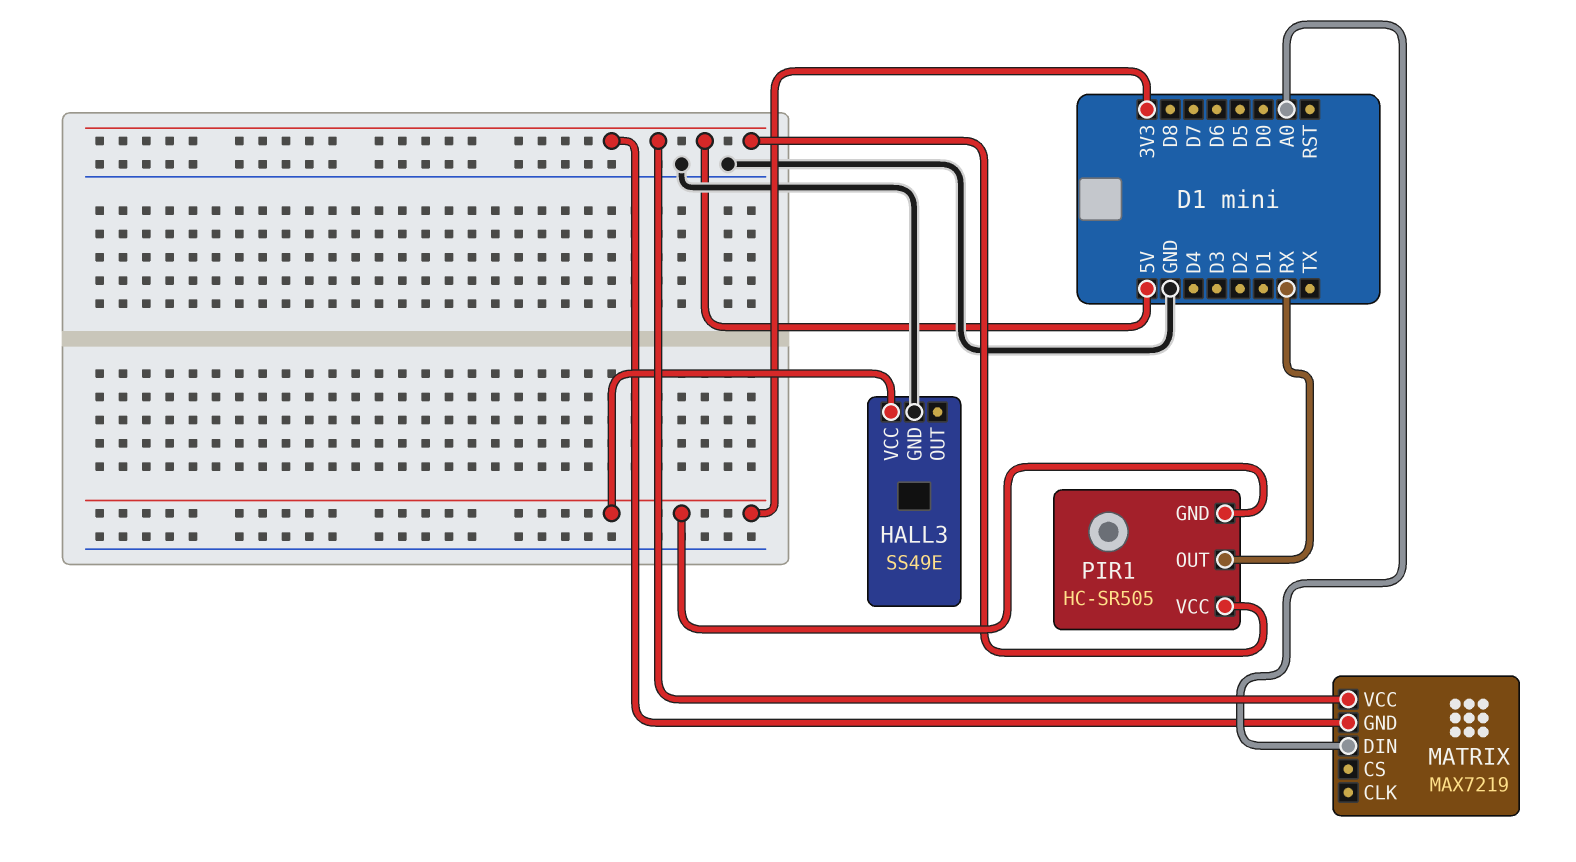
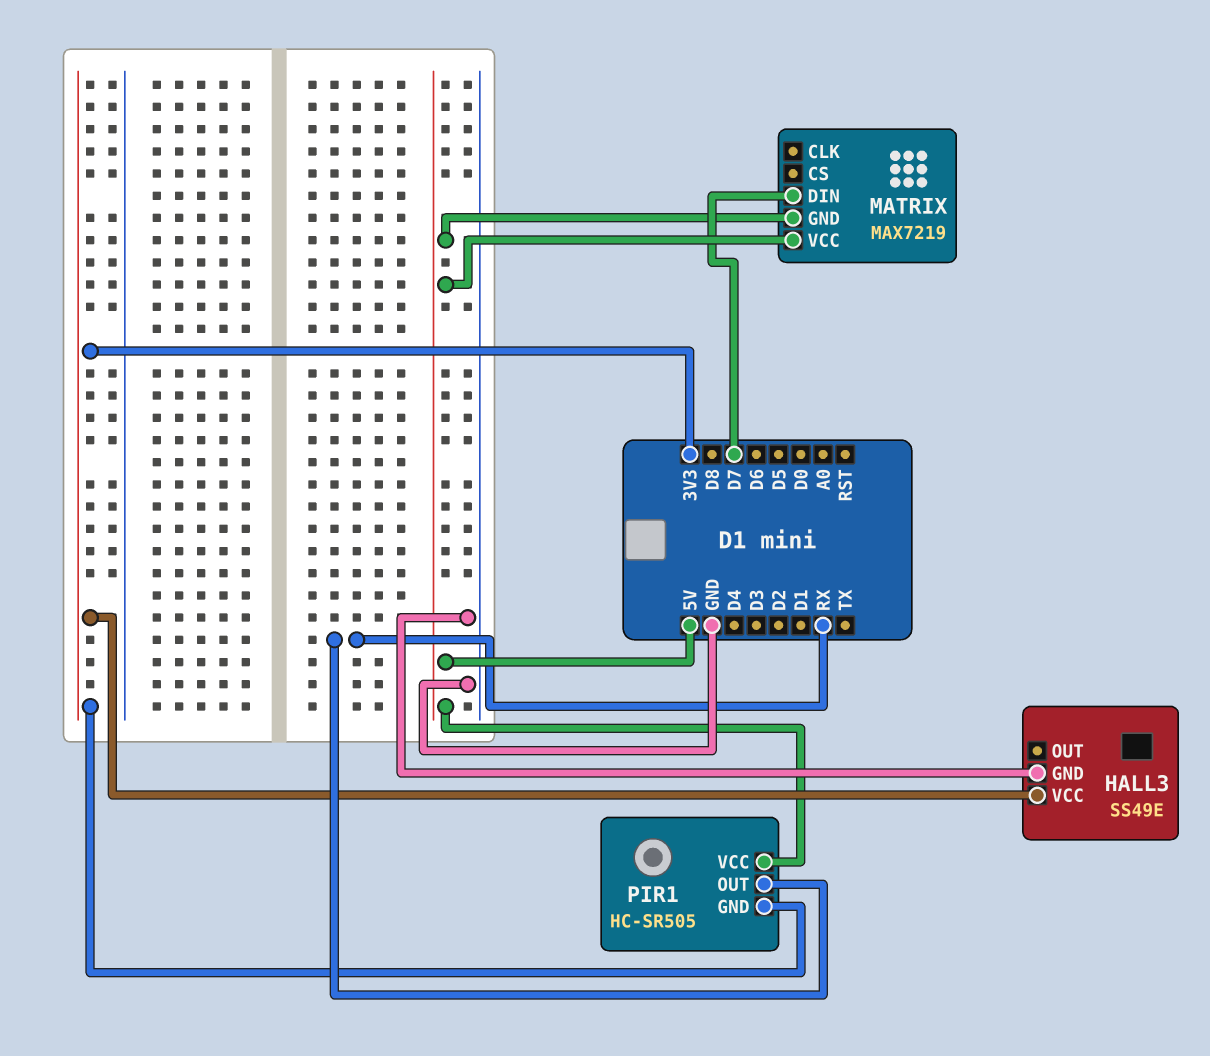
MATRIX pin DIN: A0 -> D7

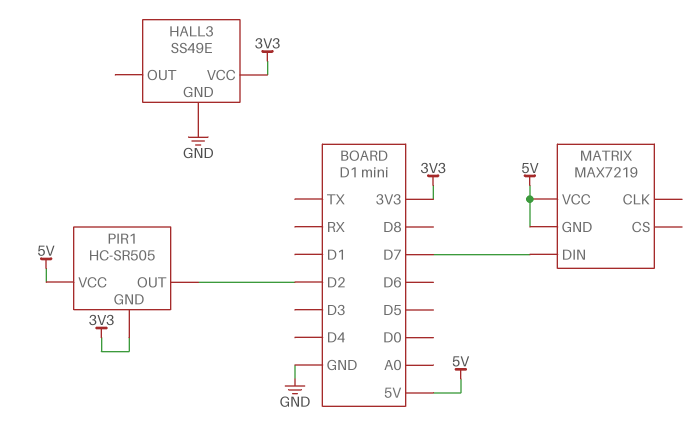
PIR1 pin OUT: RX -> D2

